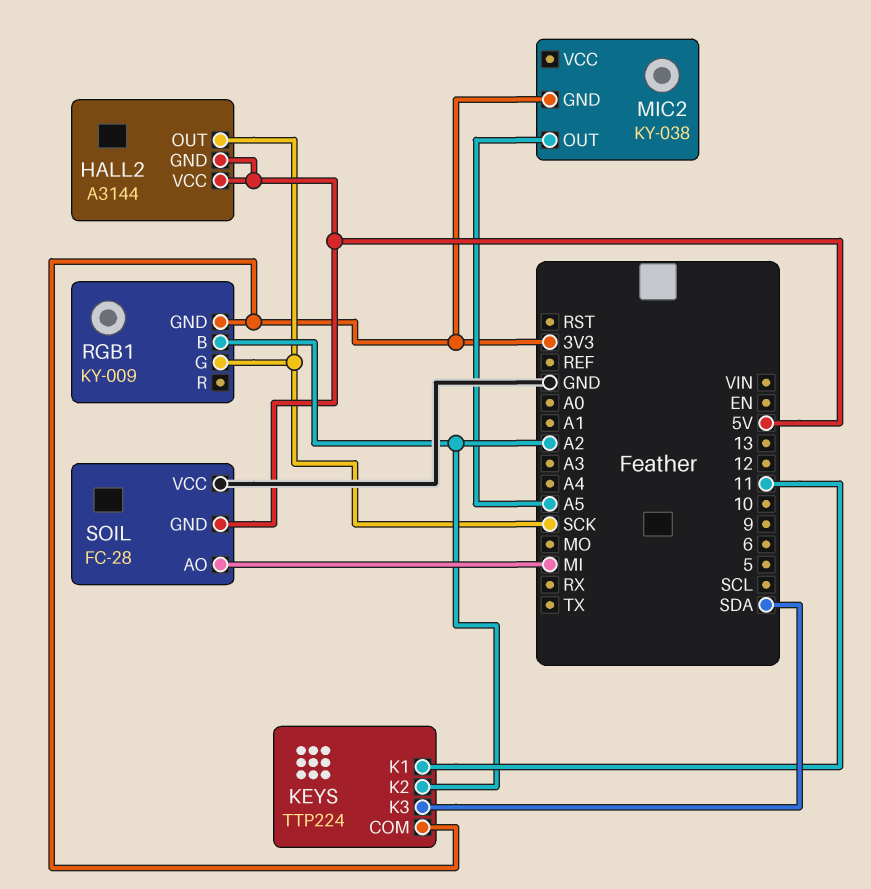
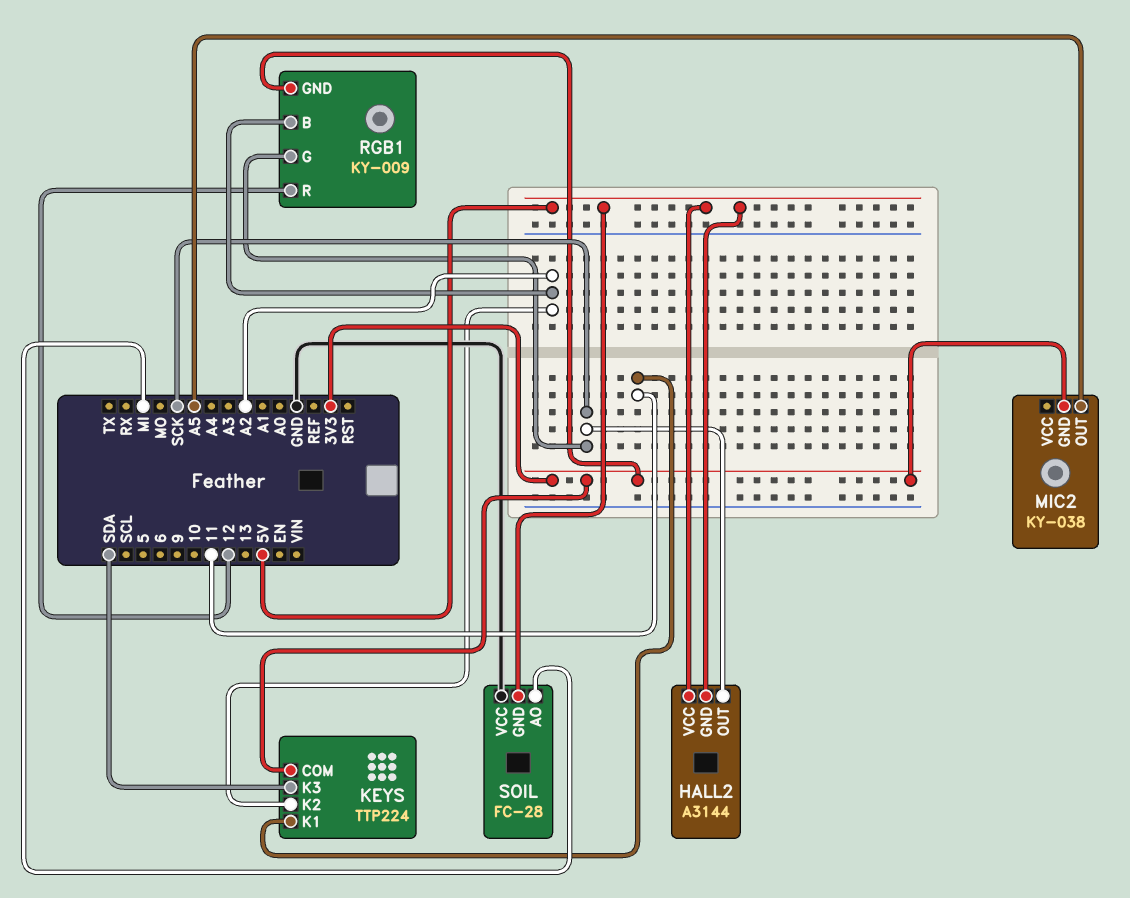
RGB1 pin R: none -> 12

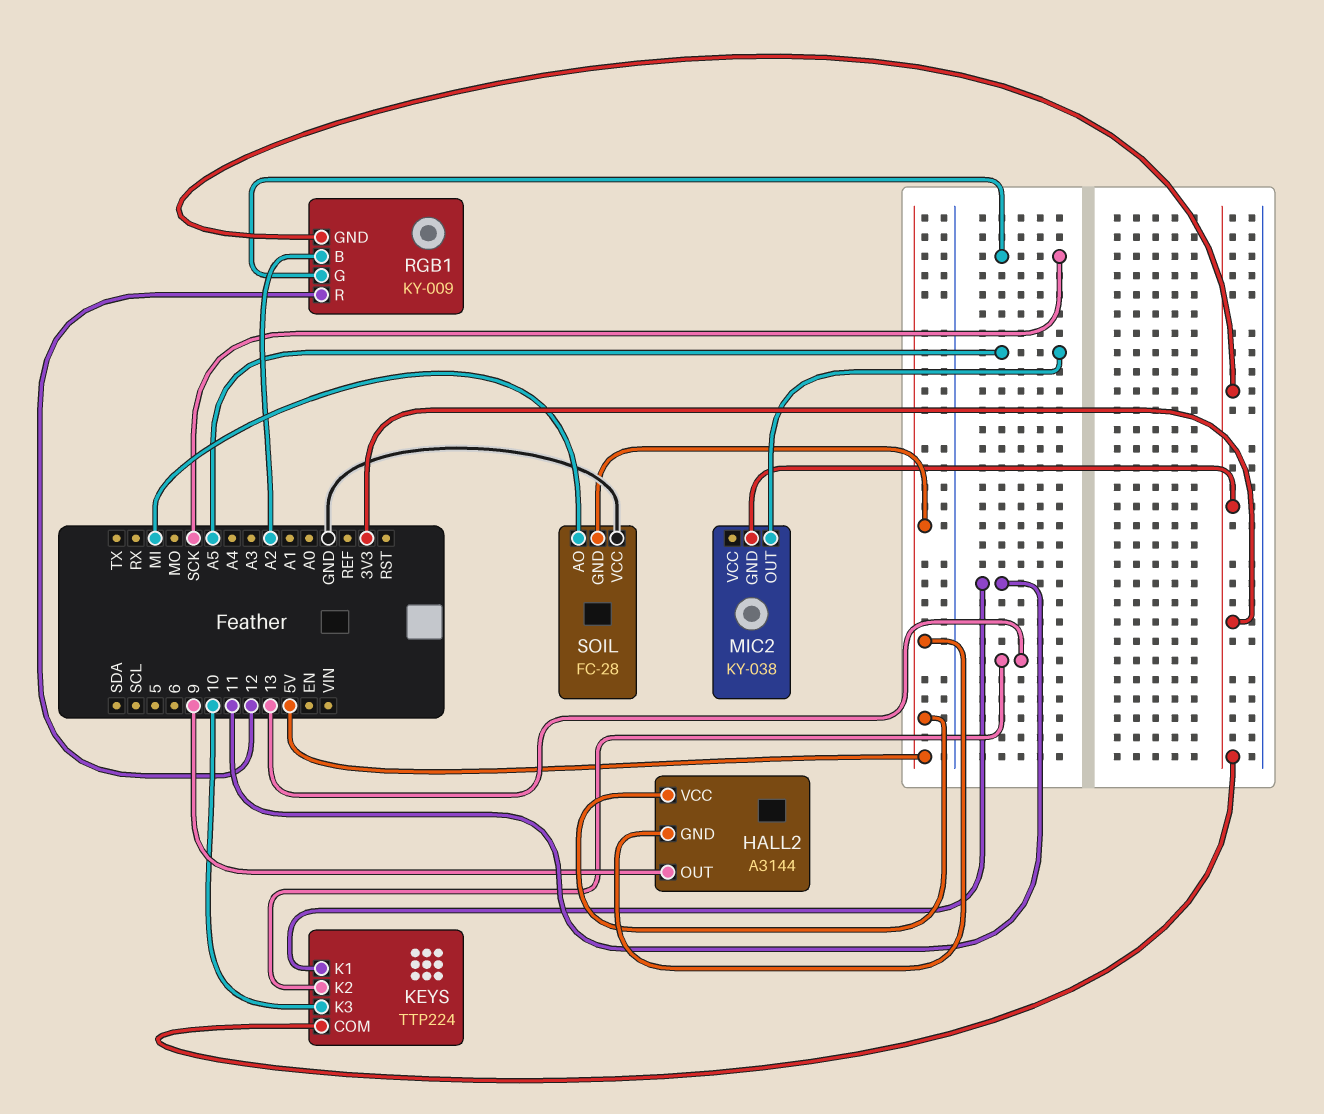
HALL2 pin OUT: SCK -> 9
KEYS pin K2: A2 -> 13
KEYS pin K3: SDA -> 10

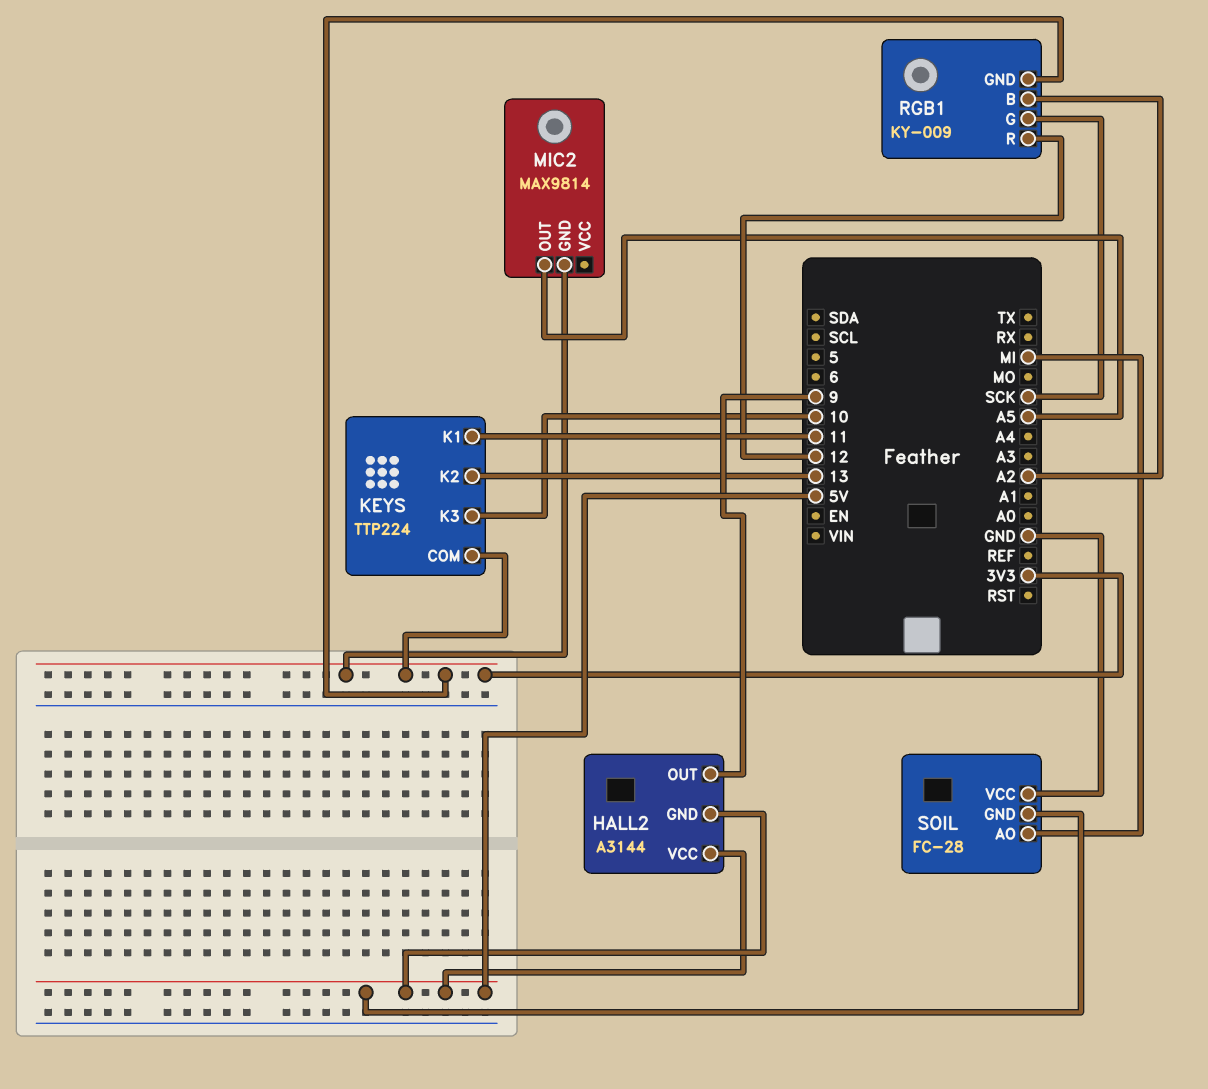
MIC2: KY-038 -> MAX9814

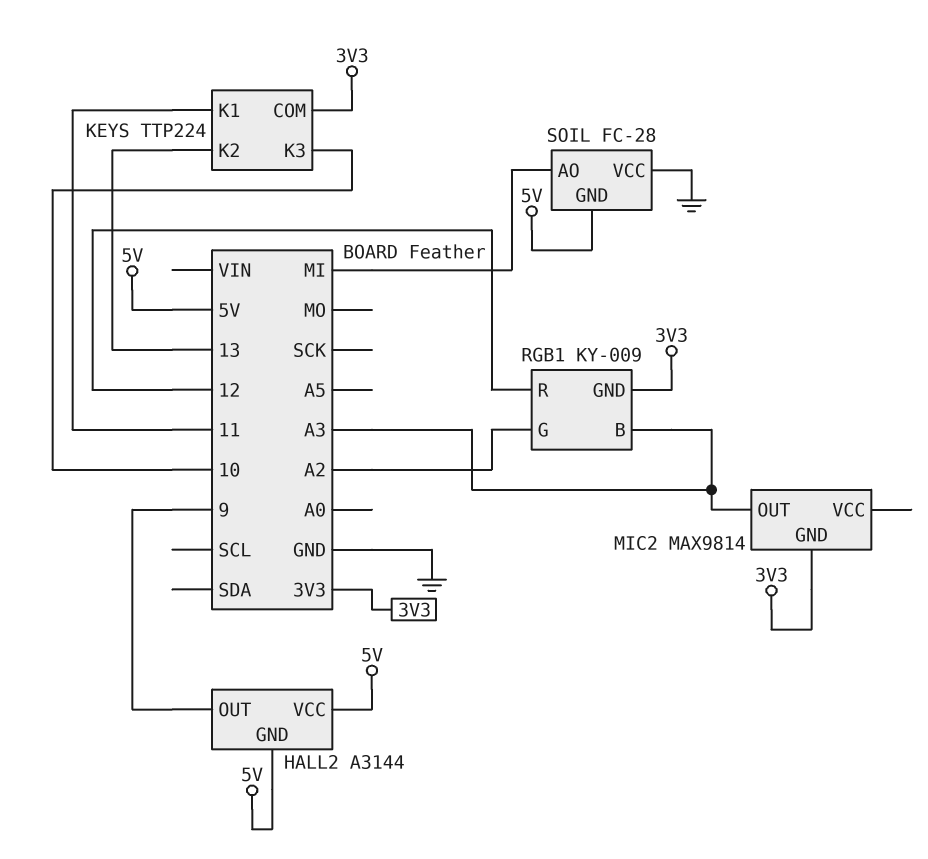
MIC2 pin OUT: A5 -> A3
RGB1 pin B: A2 -> A3
RGB1 pin G: SCK -> A2

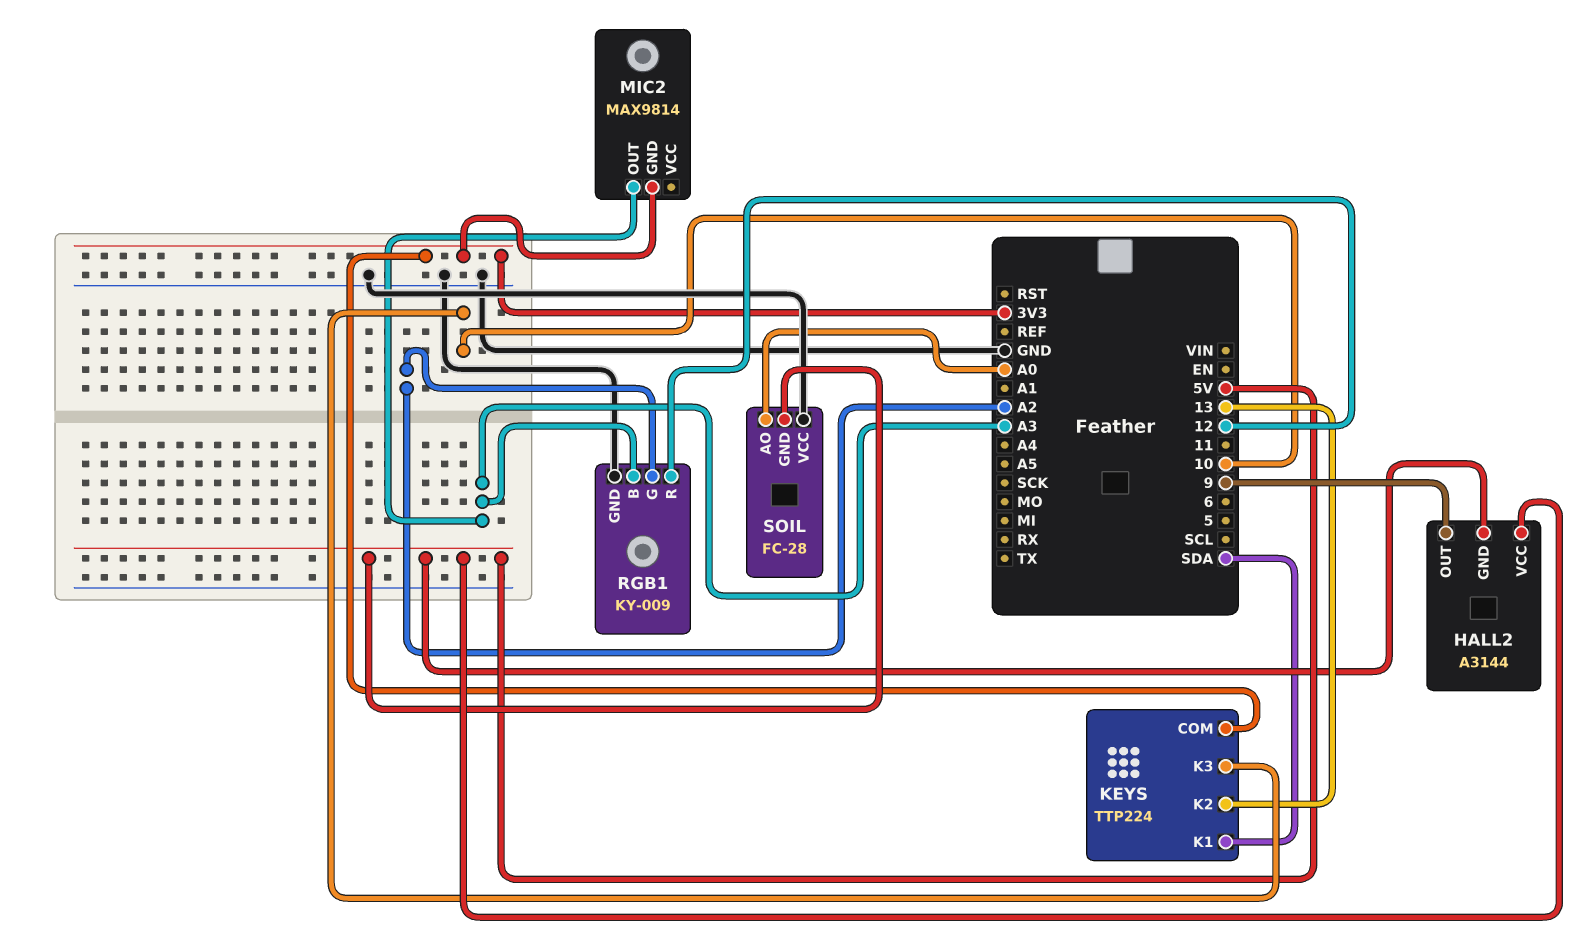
KEYS pin K1: 11 -> SDA
RGB1 pin GND: 3V3 -> GND
SOIL pin AO: MI -> A0

